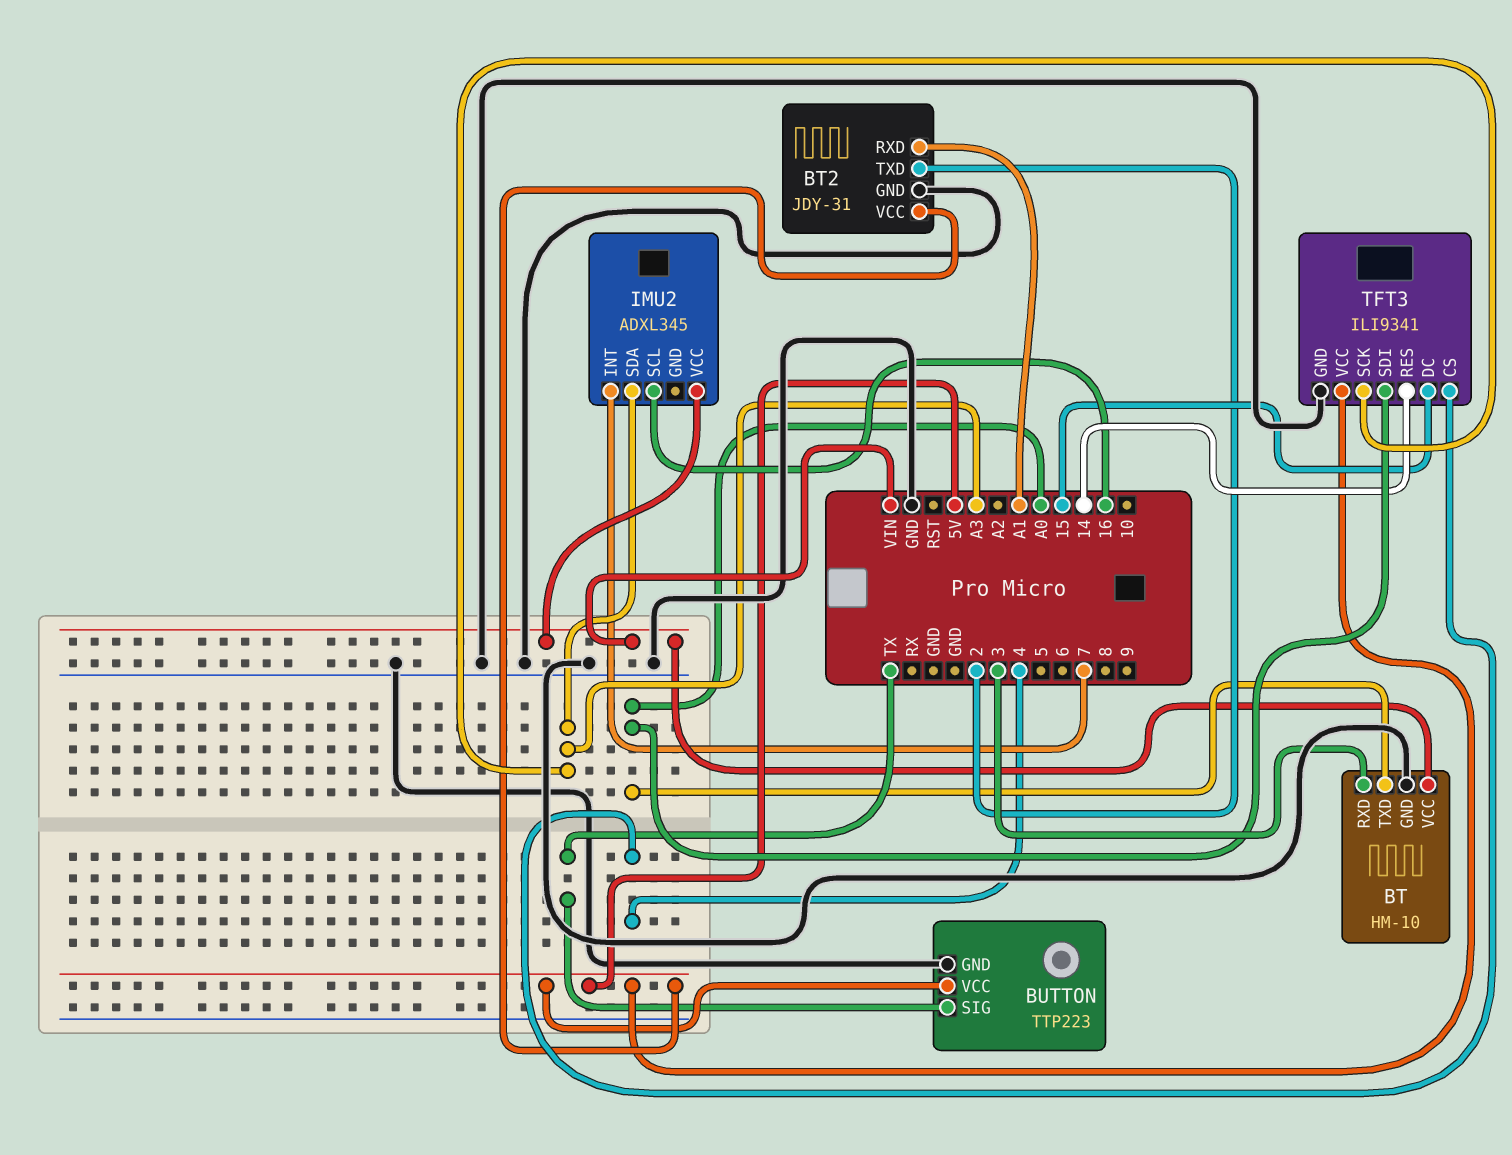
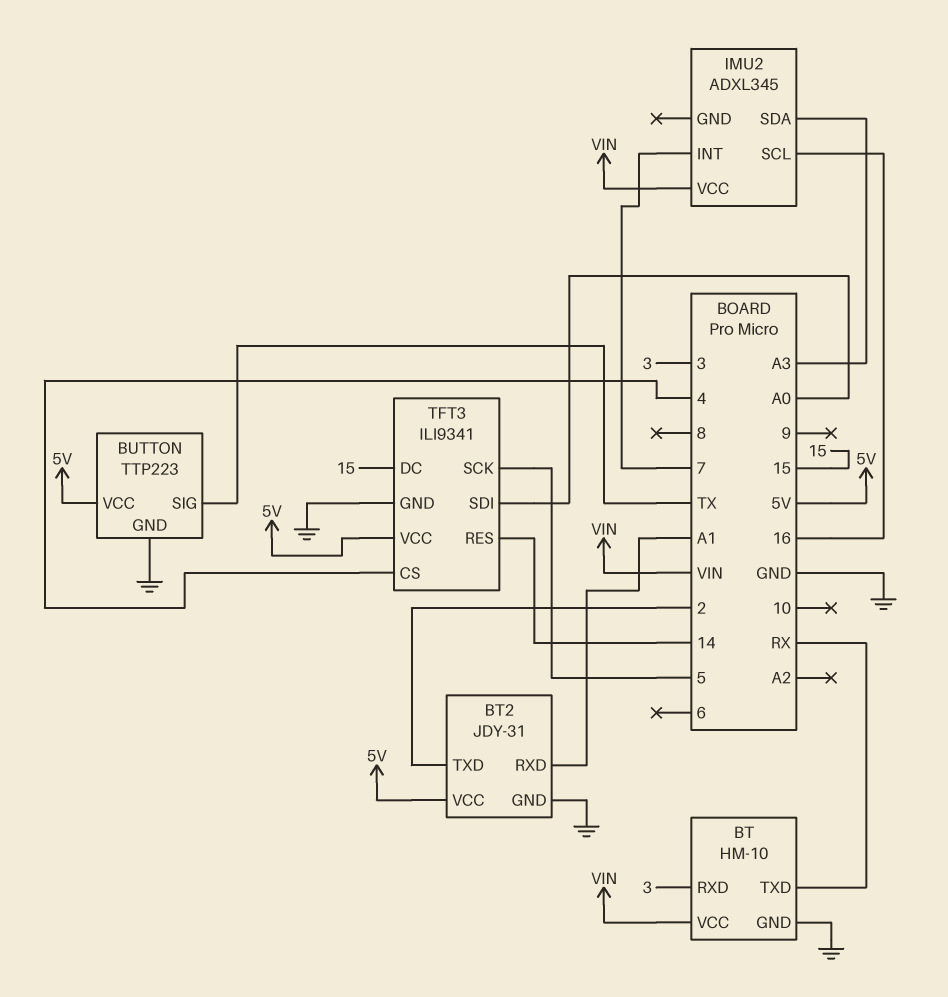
BT pin TXD: A0 -> RX
TFT3 pin SCK: A3 -> 5

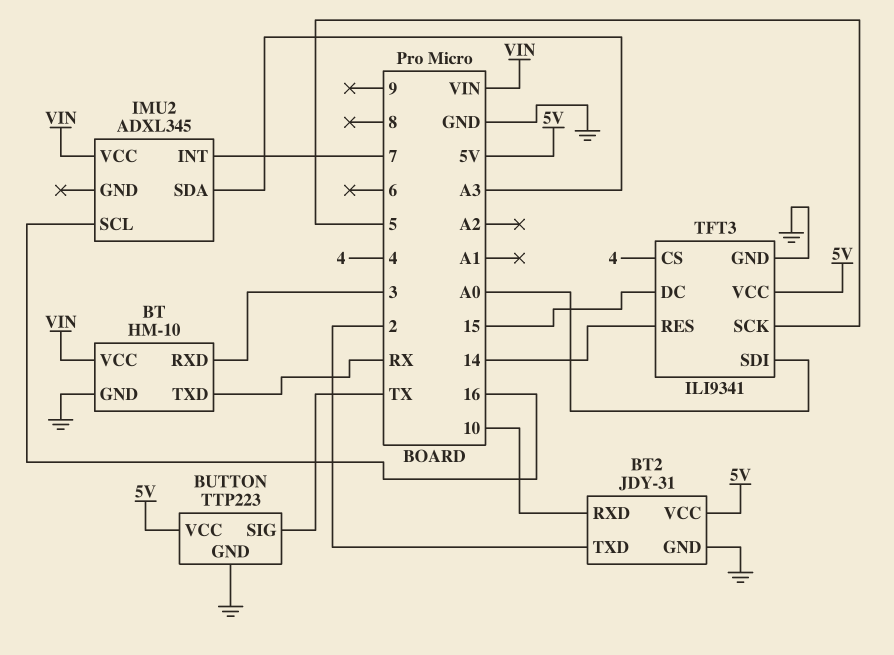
BT2 pin RXD: A1 -> 10

